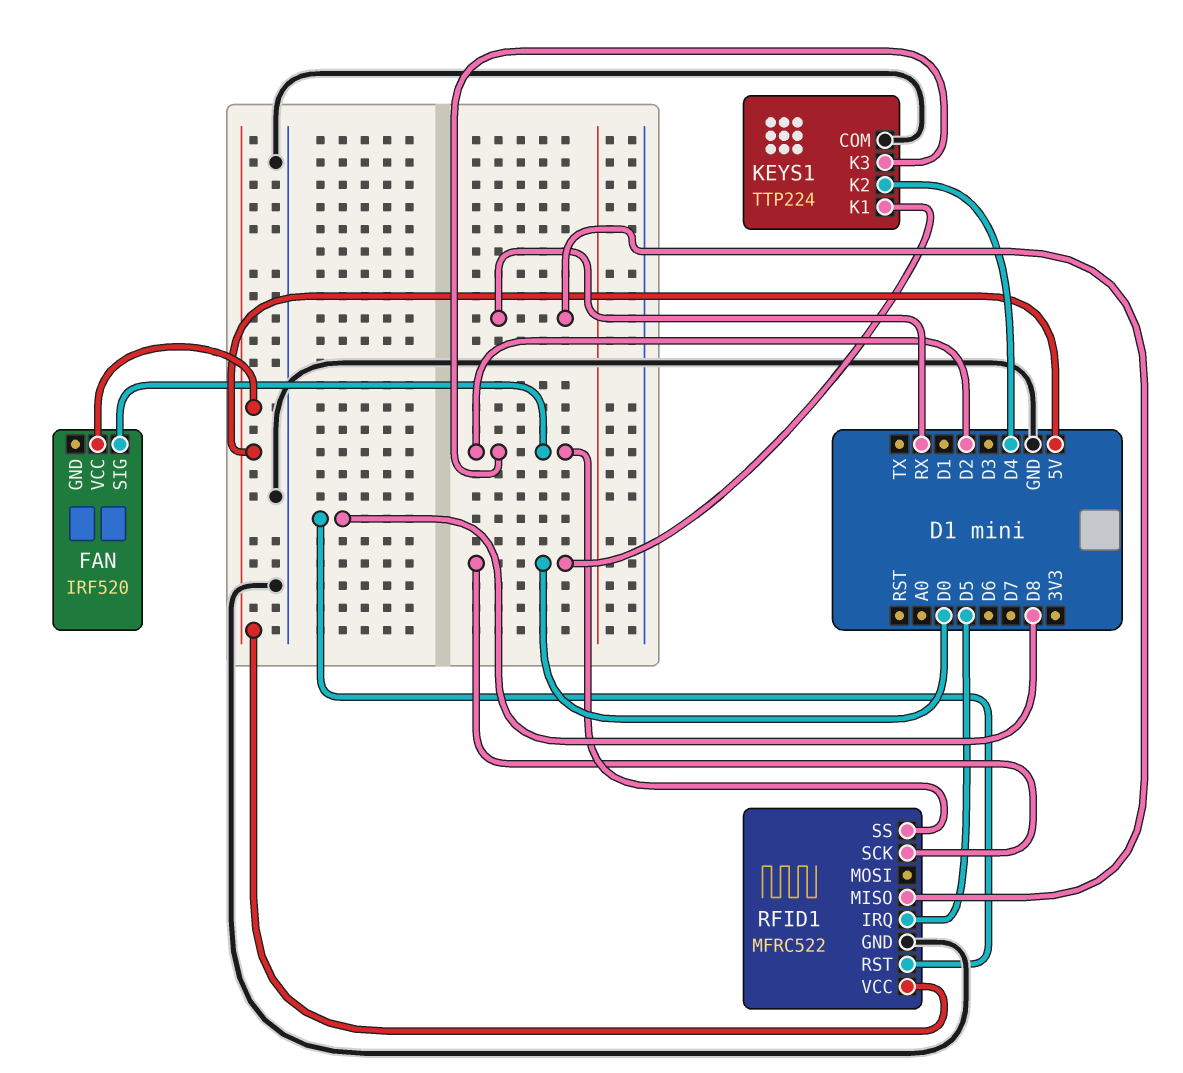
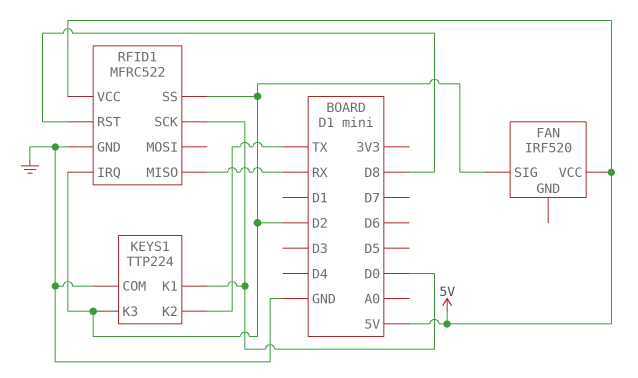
KEYS1 pin K2: D4 -> TX
RFID1 pin IRQ: D5 -> D2

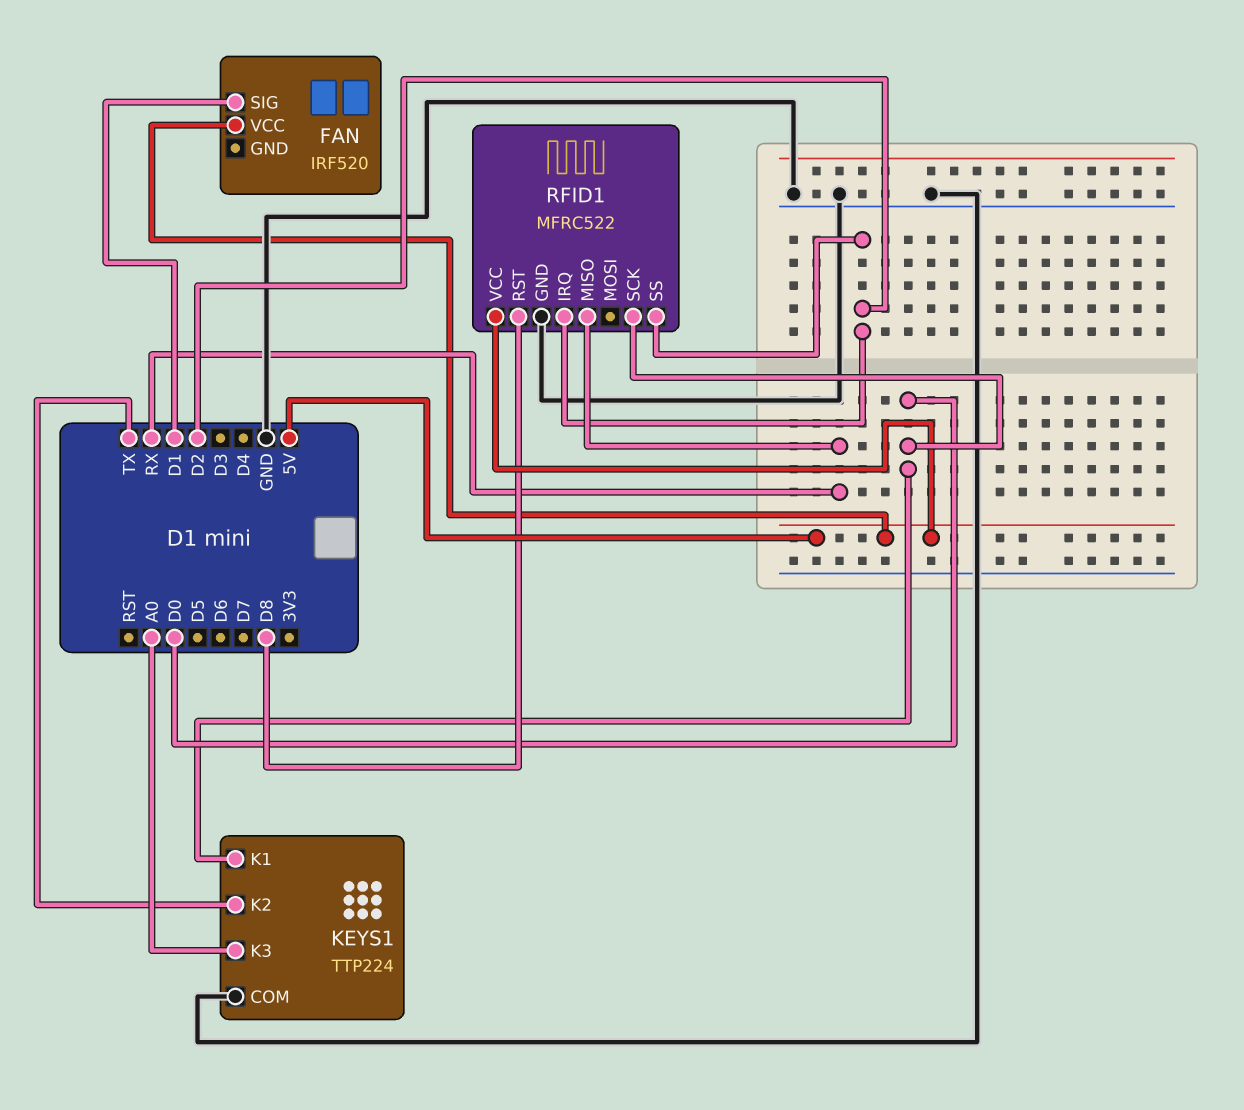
FAN pin SIG: D2 -> D1
KEYS1 pin K3: D2 -> A0

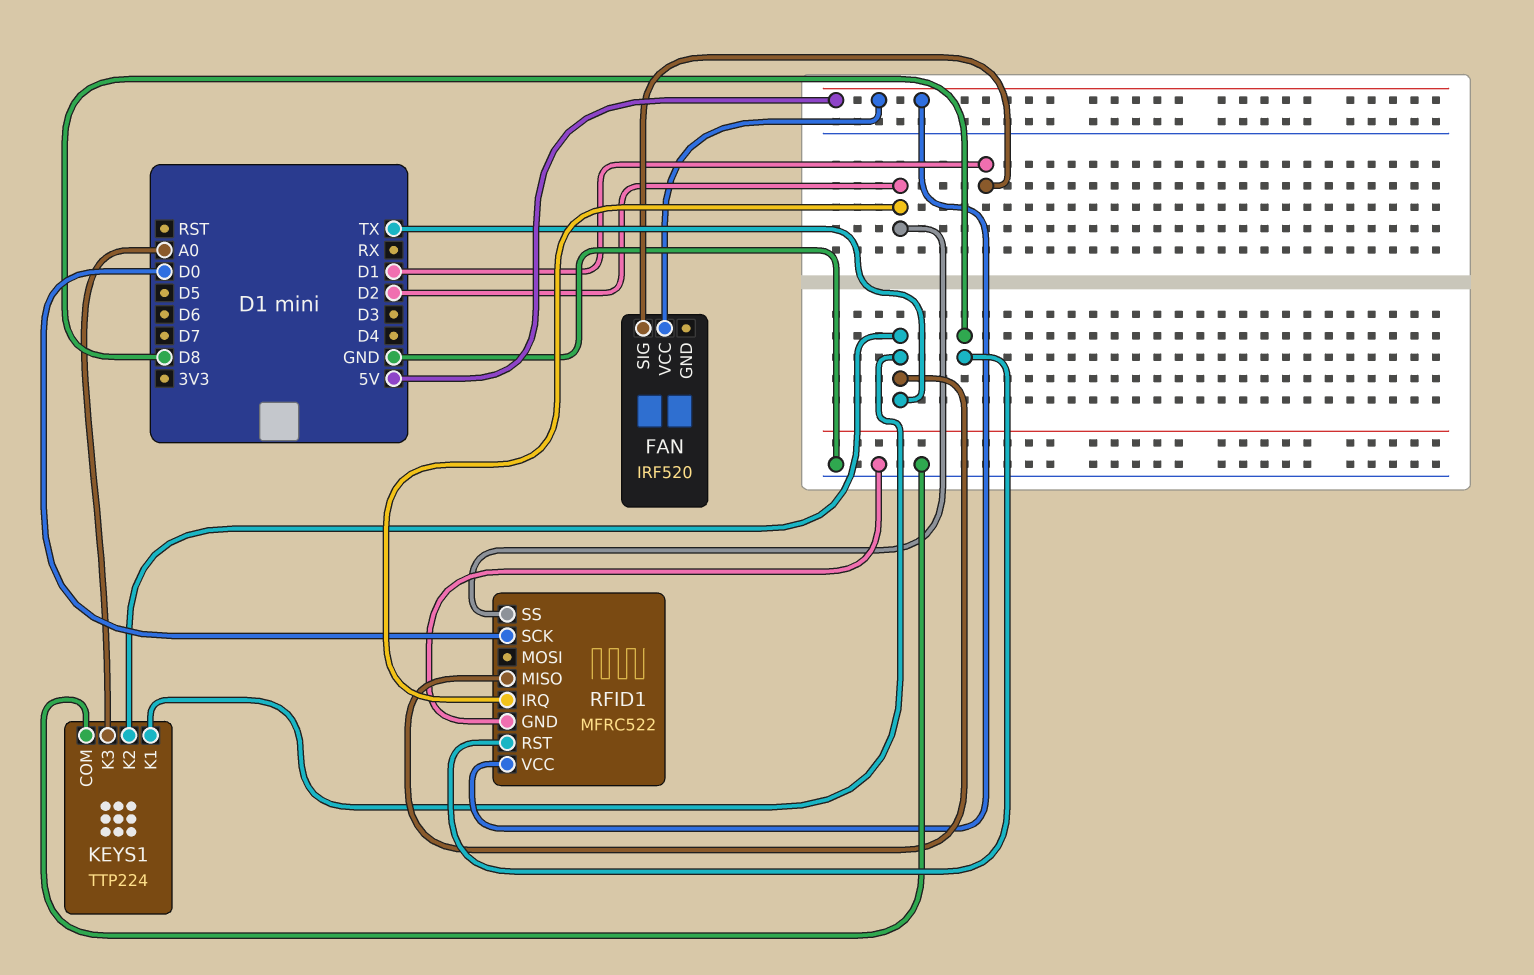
KEYS1 pin K1: D0 -> TX
RFID1 pin MISO: RX -> TX

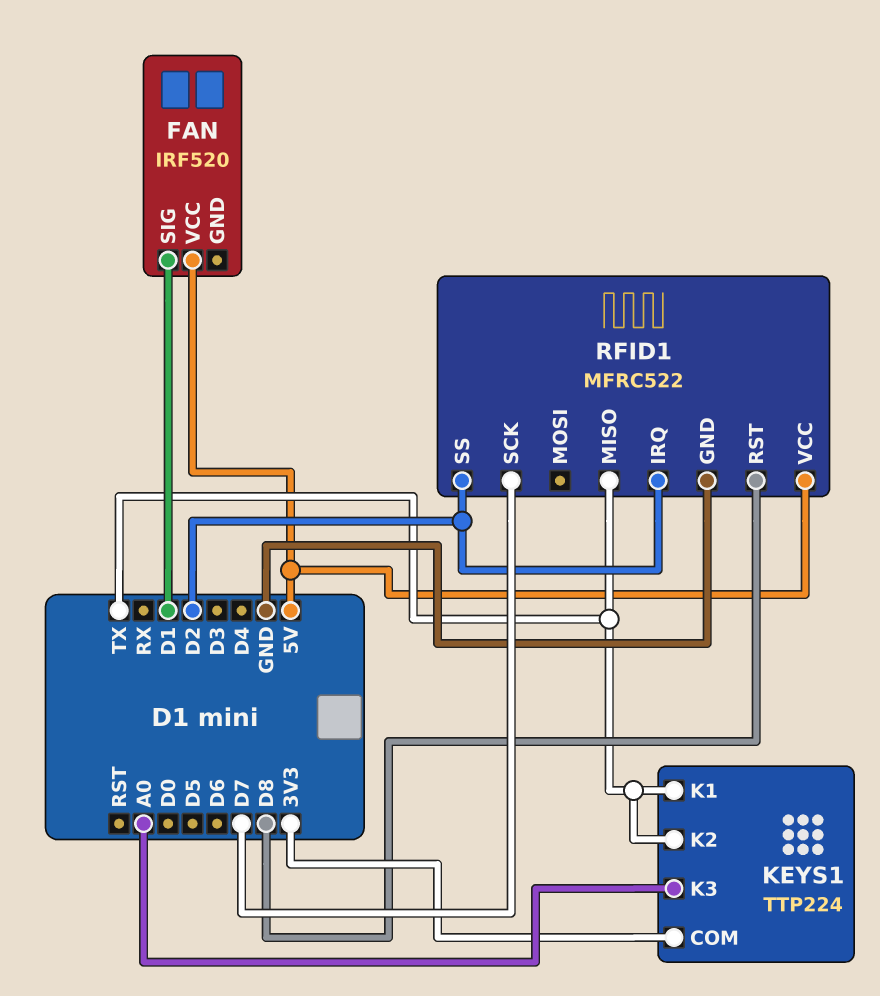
KEYS1 pin COM: GND -> 3V3
RFID1 pin SCK: D0 -> D7

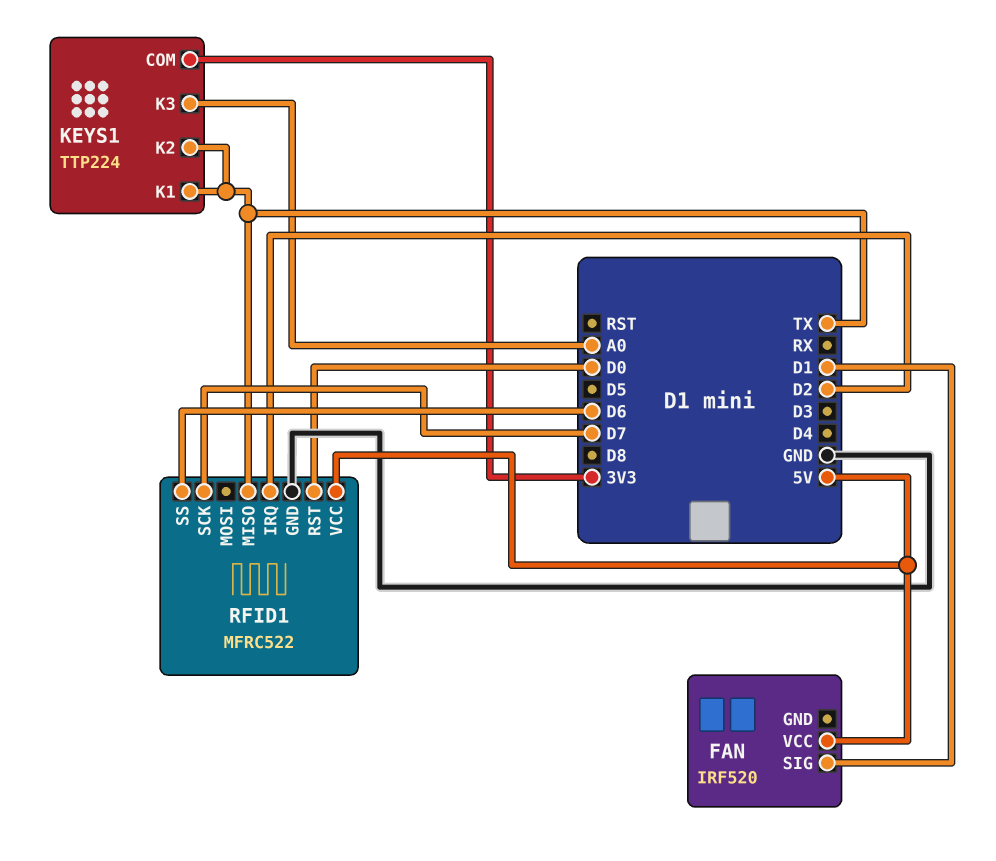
RFID1 pin RST: D8 -> D0
RFID1 pin SS: D2 -> D6

